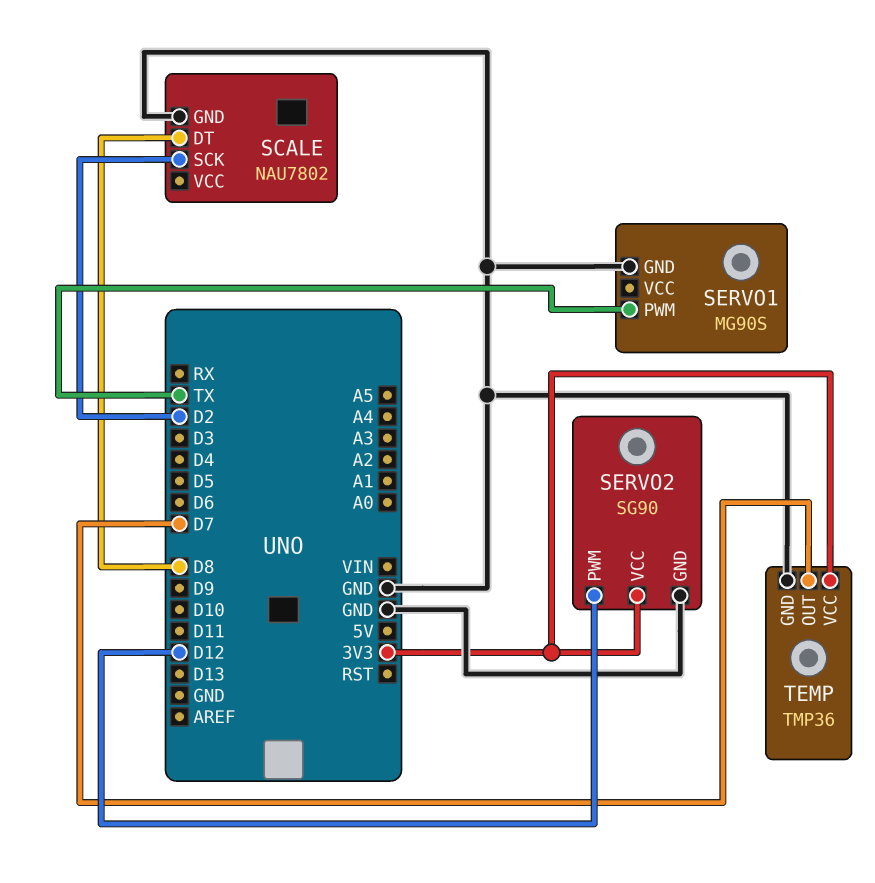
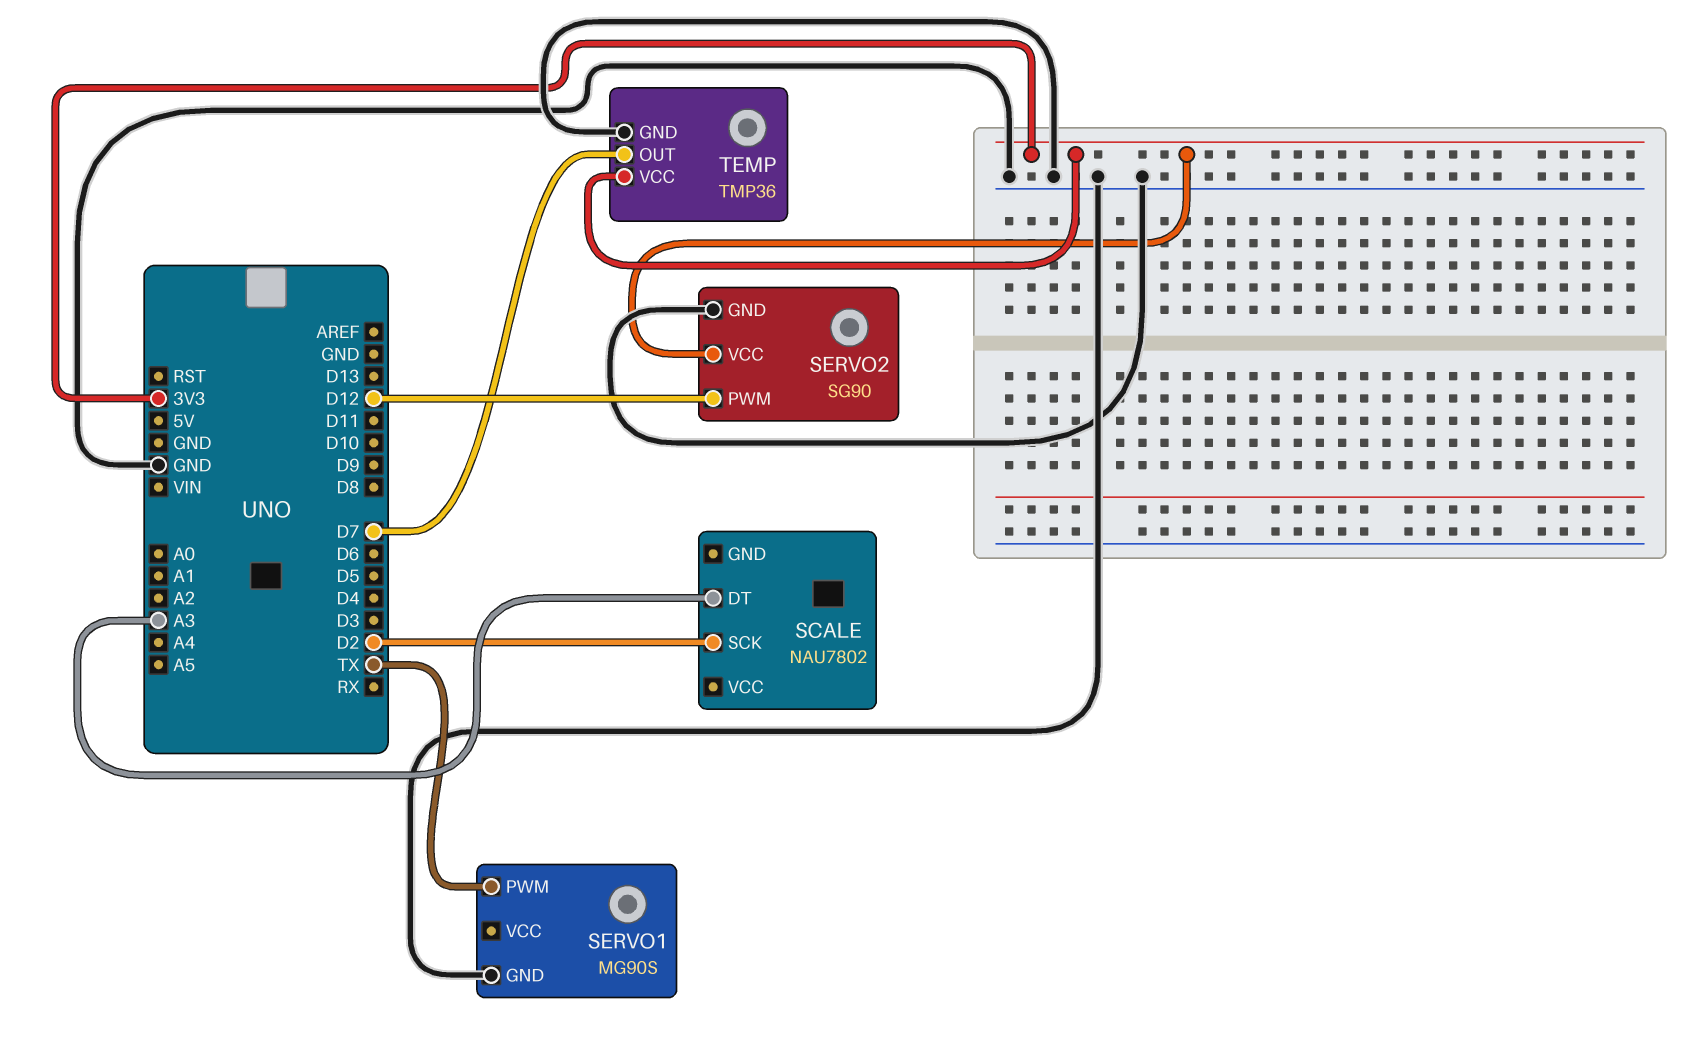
SCALE pin DT: D8 -> A3
SCALE pin GND: GND -> none

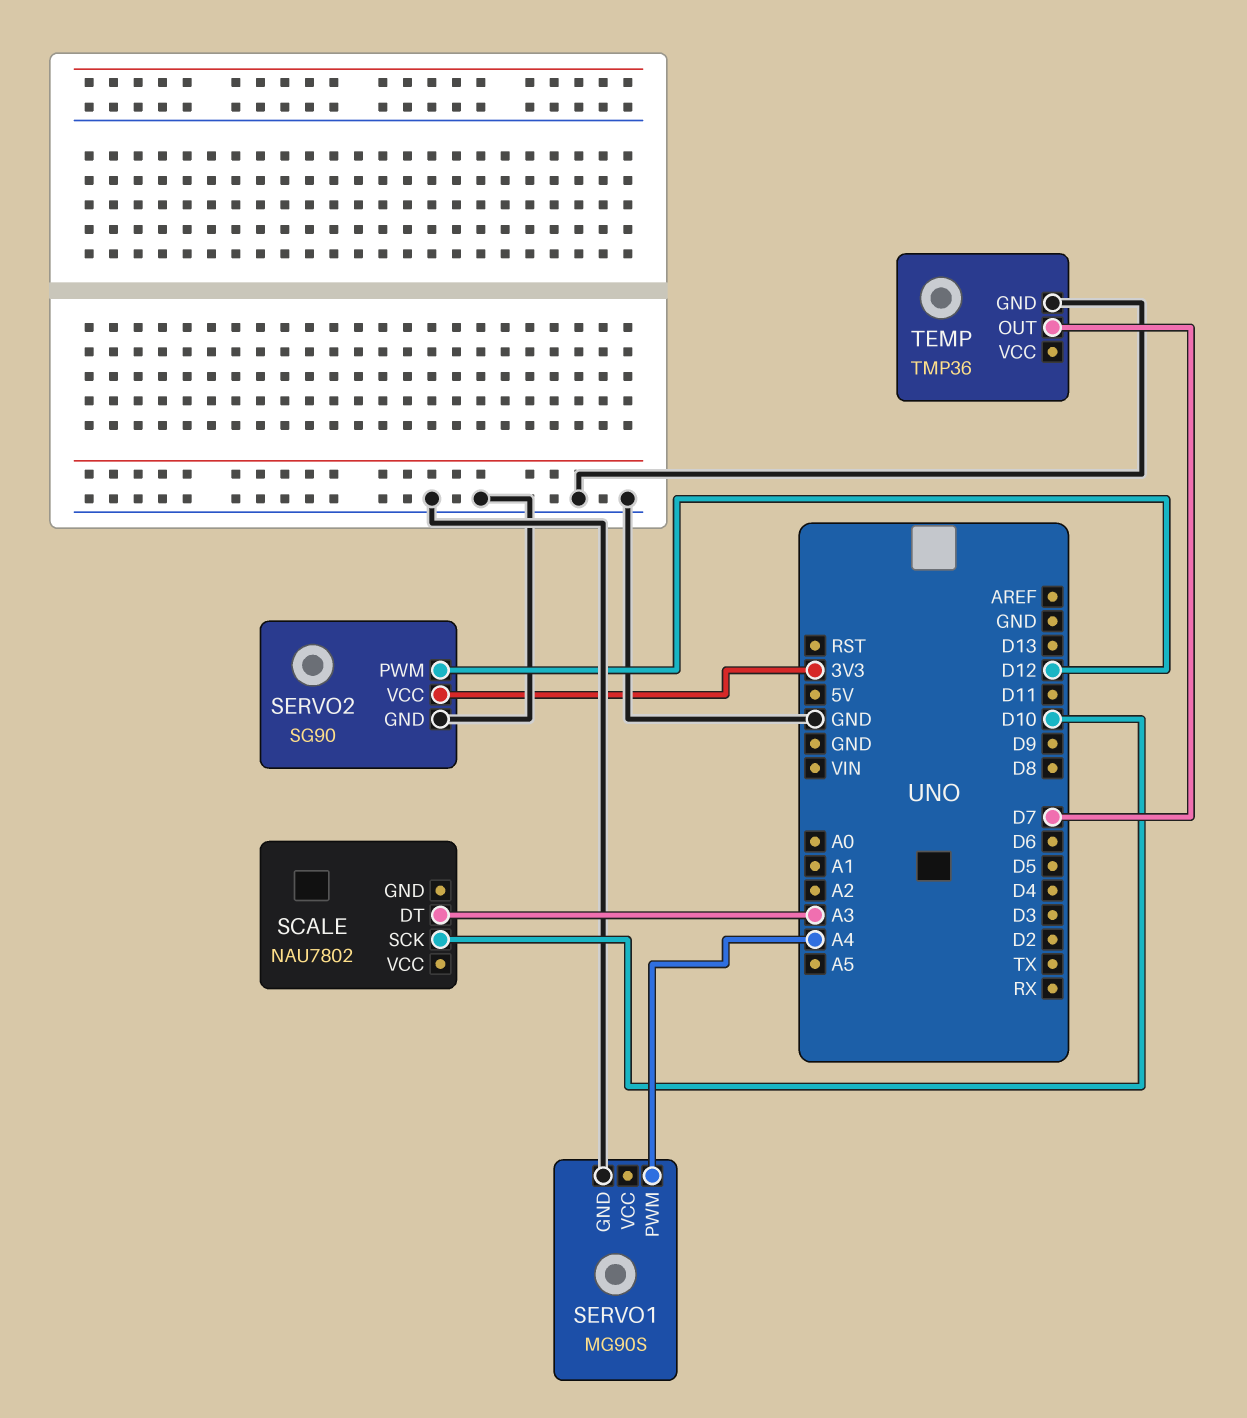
SCALE pin SCK: D2 -> D10
SERVO1 pin PWM: TX -> A4
TEMP pin VCC: 3V3 -> none

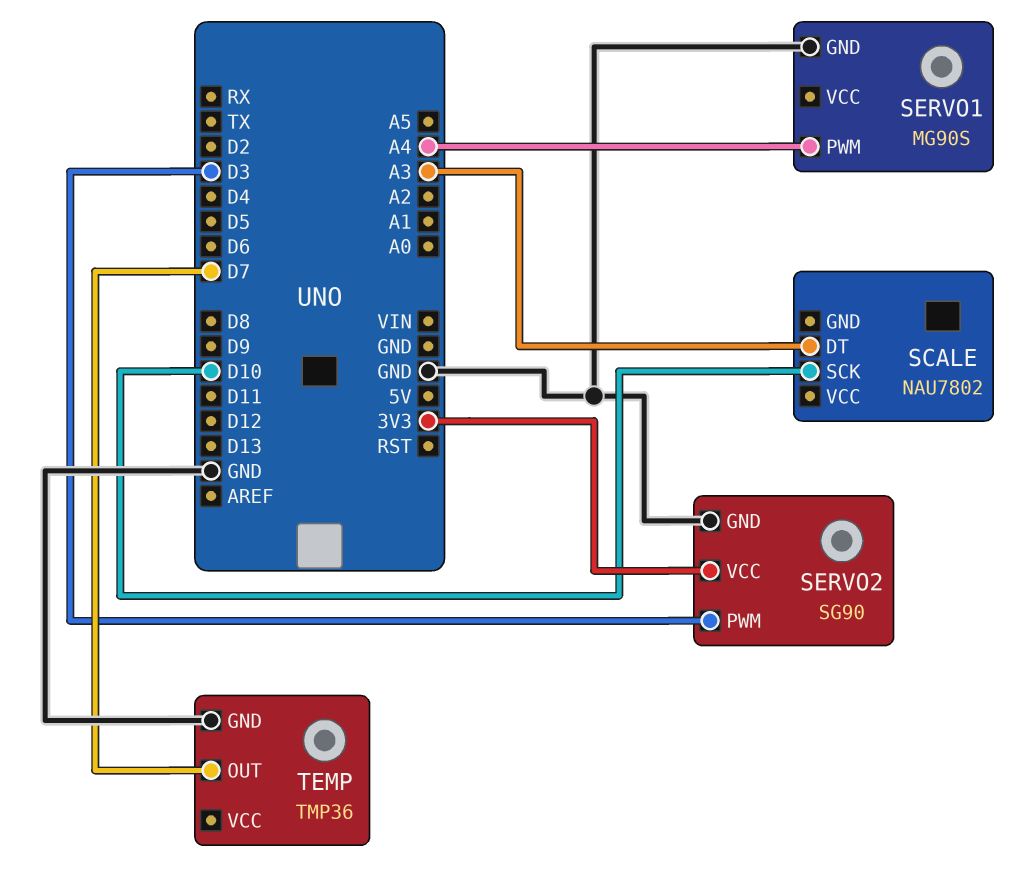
SERVO2 pin PWM: D12 -> D3

